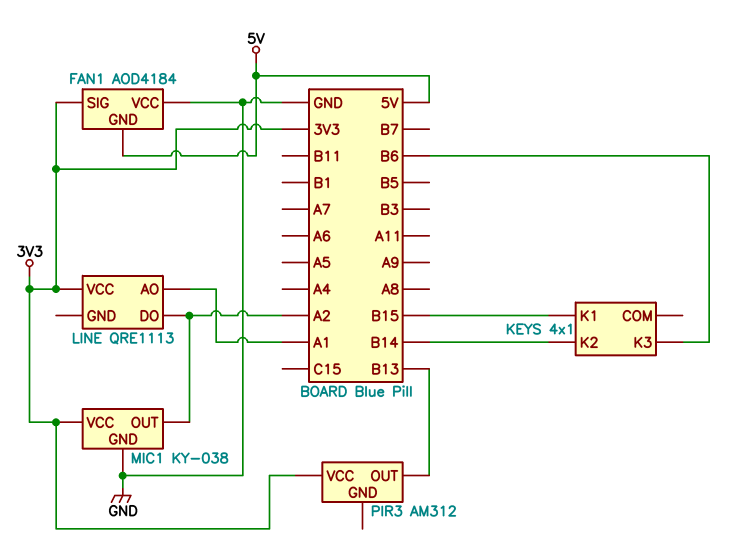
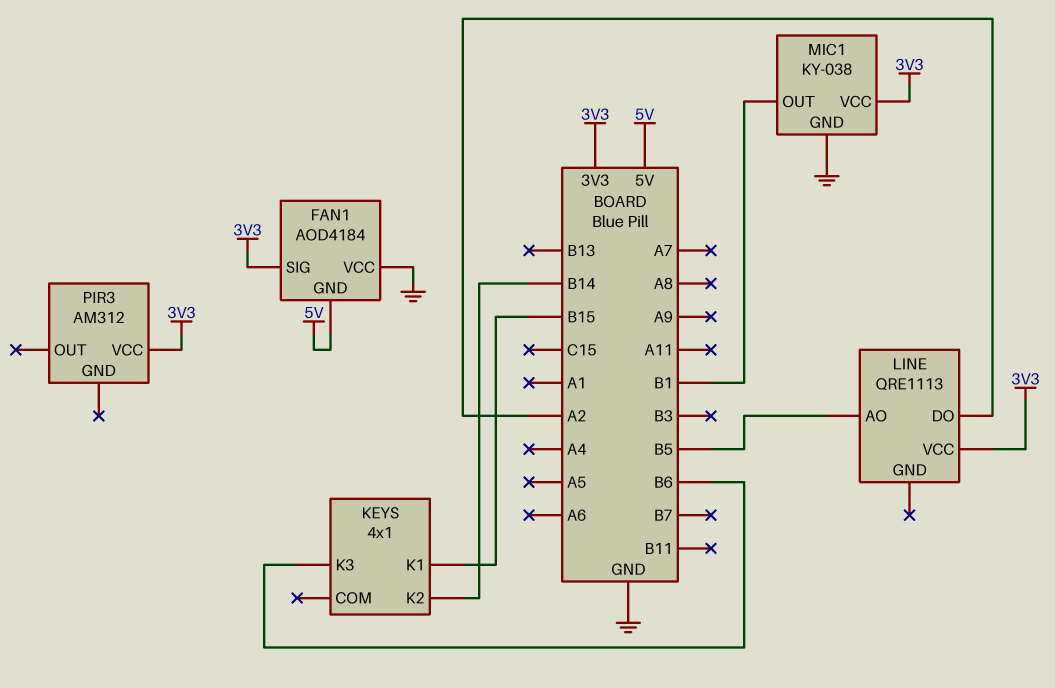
LINE pin AO: A1 -> B5
MIC1 pin OUT: A2 -> B1
PIR3 pin OUT: B13 -> none

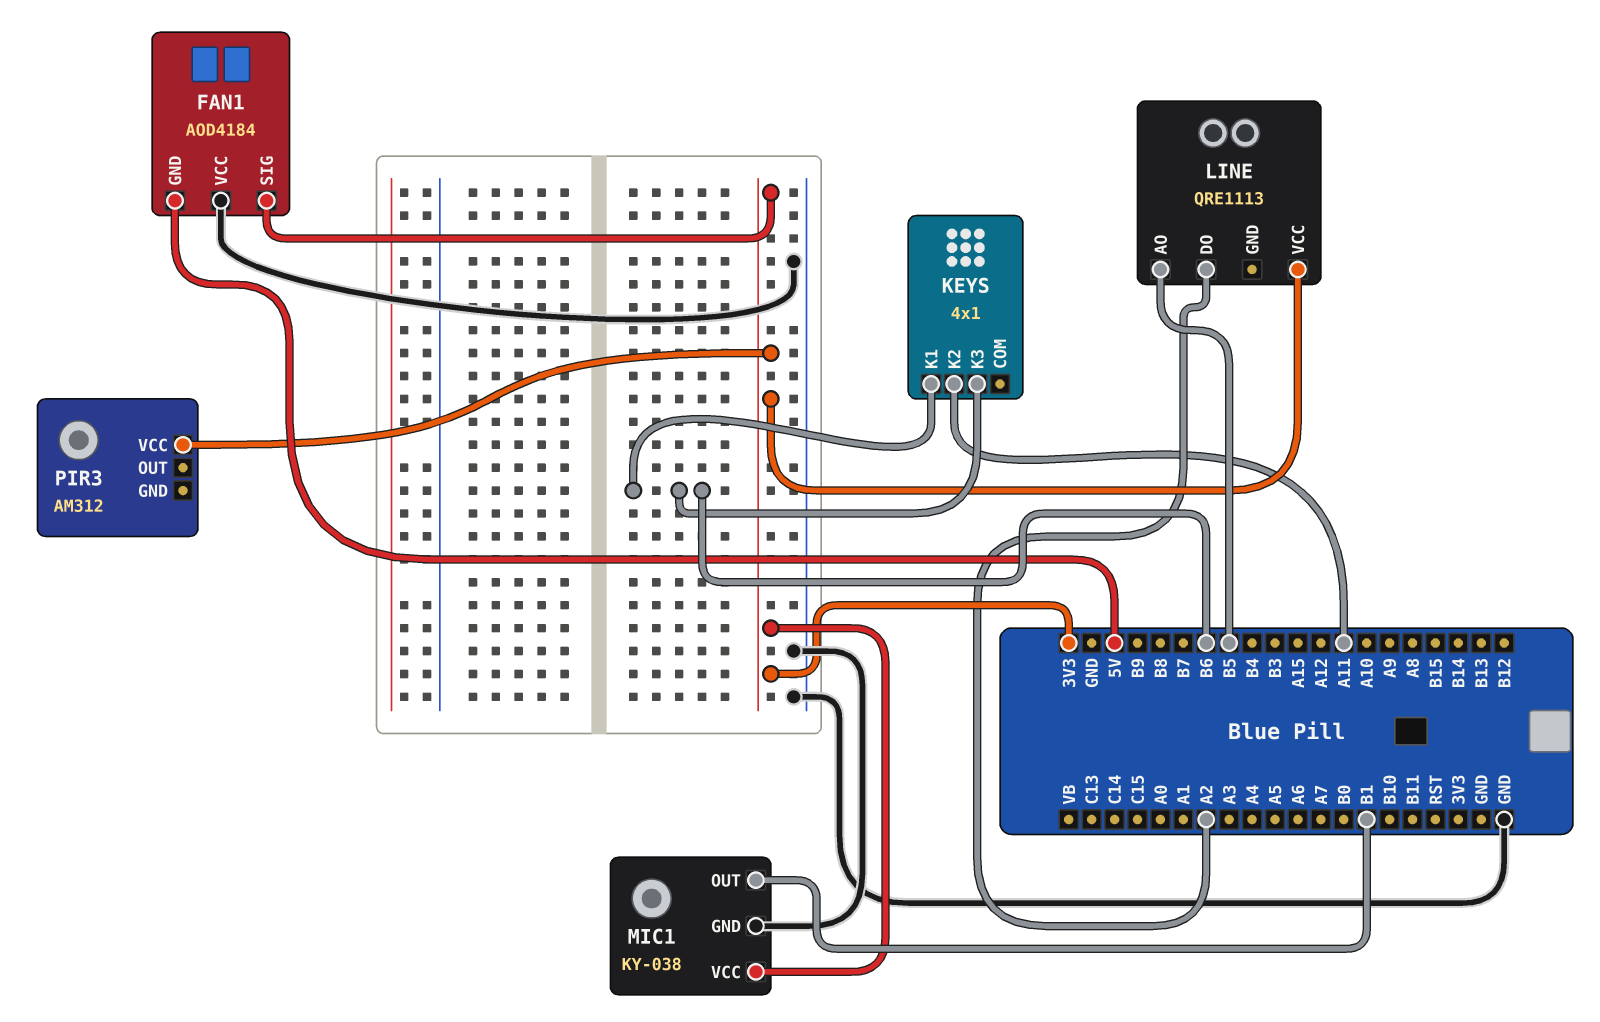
KEYS pin K1: B15 -> B6
KEYS pin K2: B14 -> A11

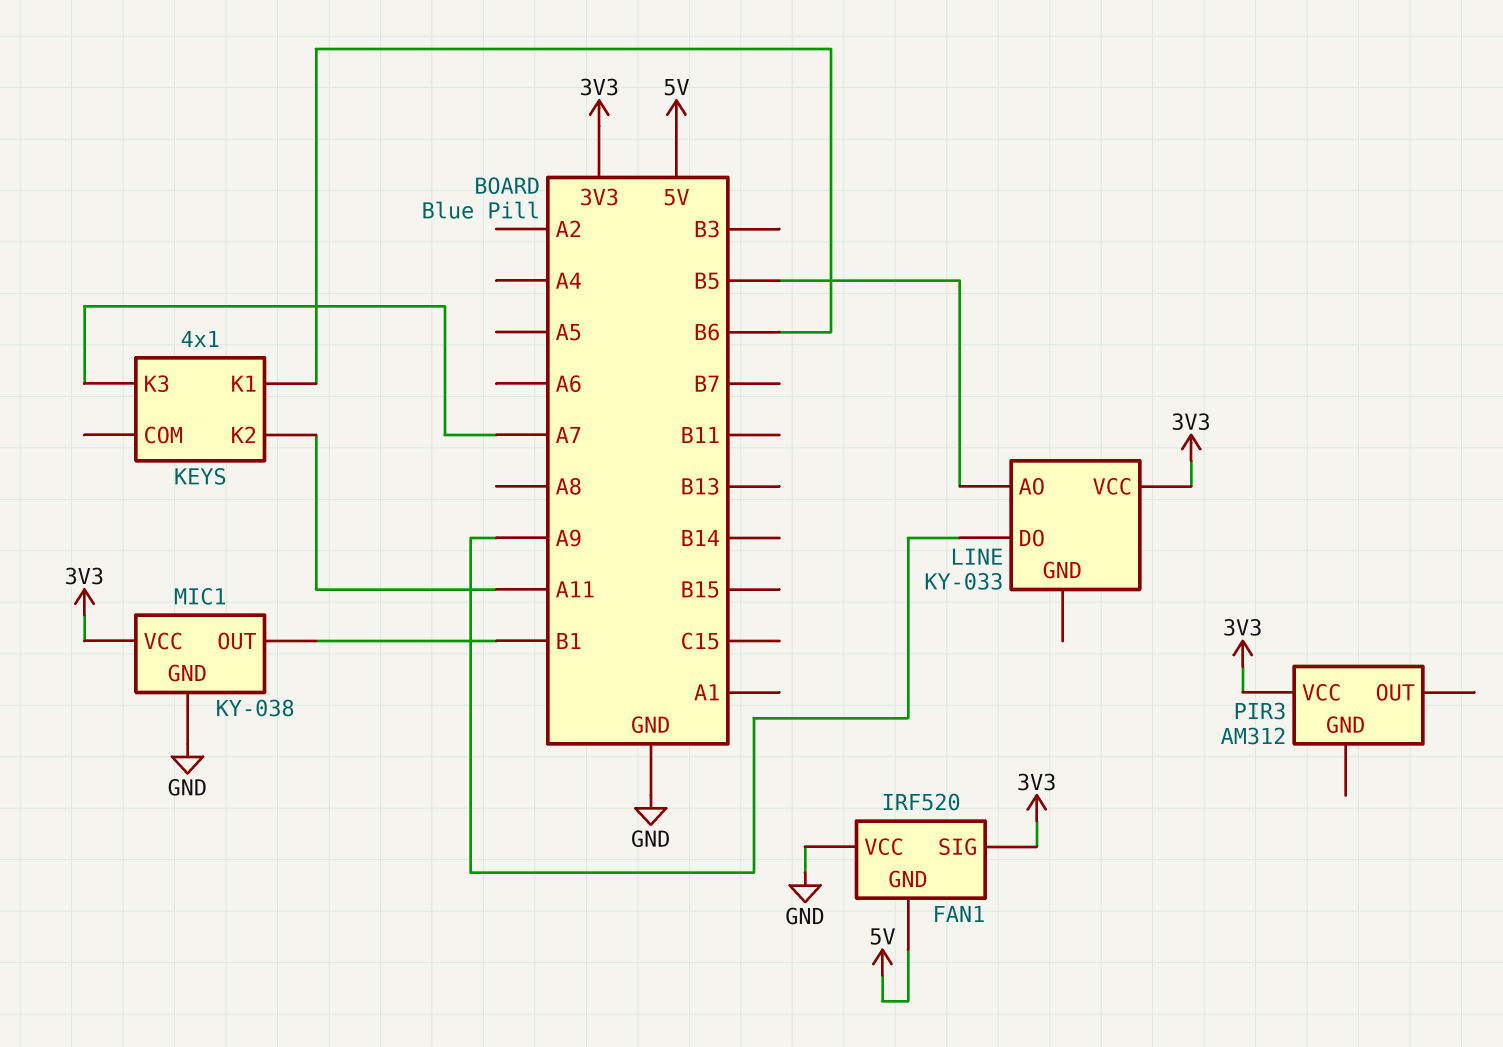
FAN1: AOD4184 -> IRF520
KEYS pin K3: B6 -> A7
LINE: QRE1113 -> KY-033
LINE pin DO: A2 -> A9

